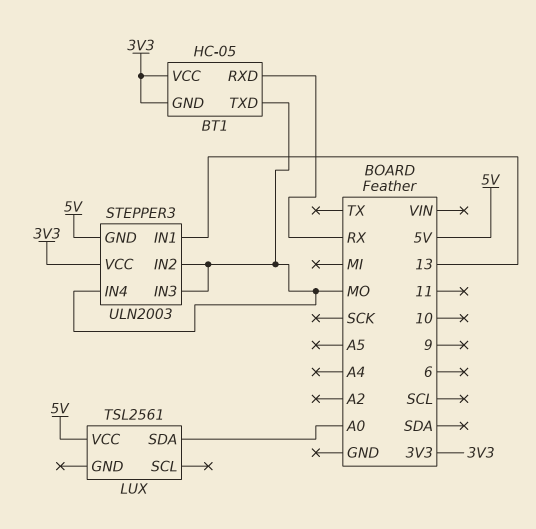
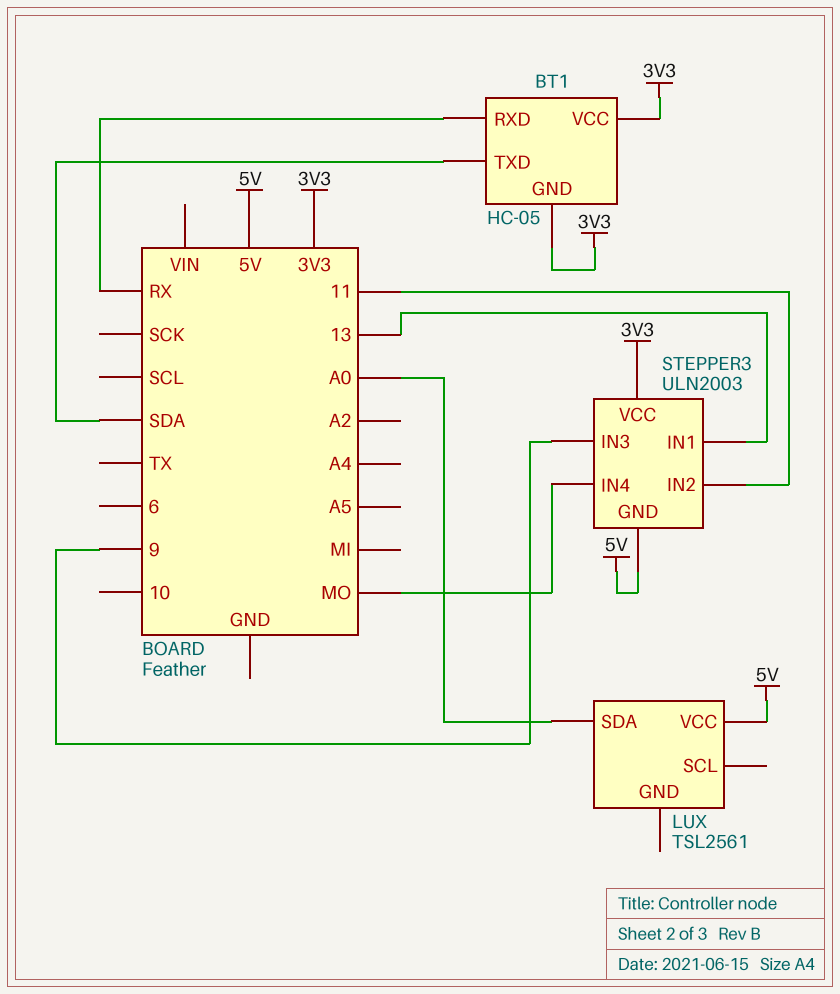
BT1 pin TXD: MO -> SDA
STEPPER3 pin IN2: MO -> 11
STEPPER3 pin IN3: MO -> 9

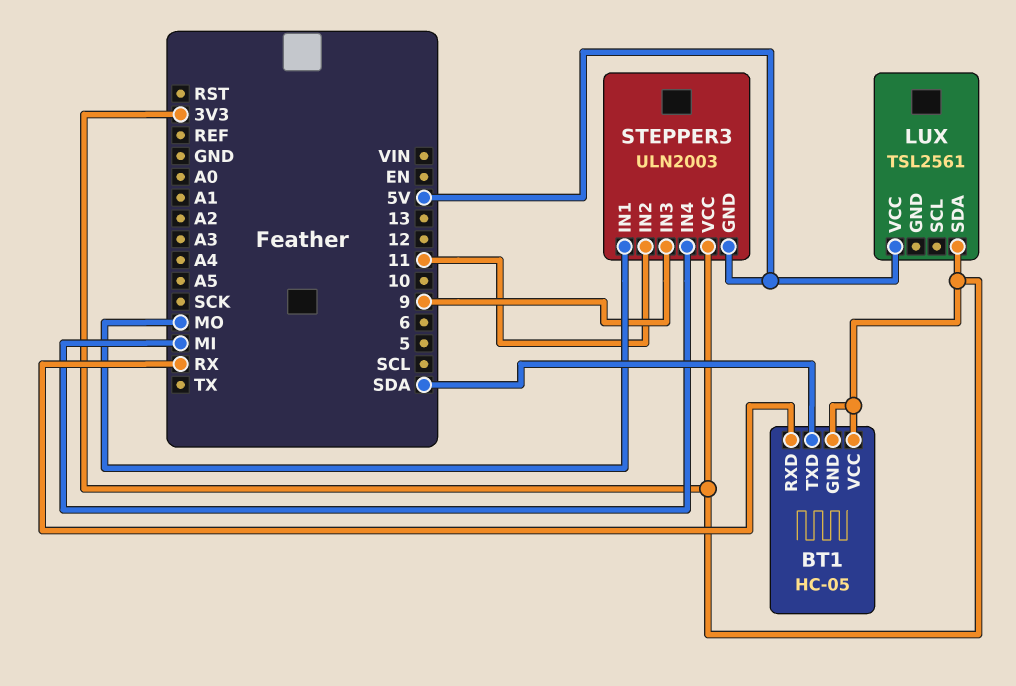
LUX pin SDA: A0 -> 3V3
STEPPER3 pin IN1: 13 -> MO
STEPPER3 pin IN4: MO -> MI

